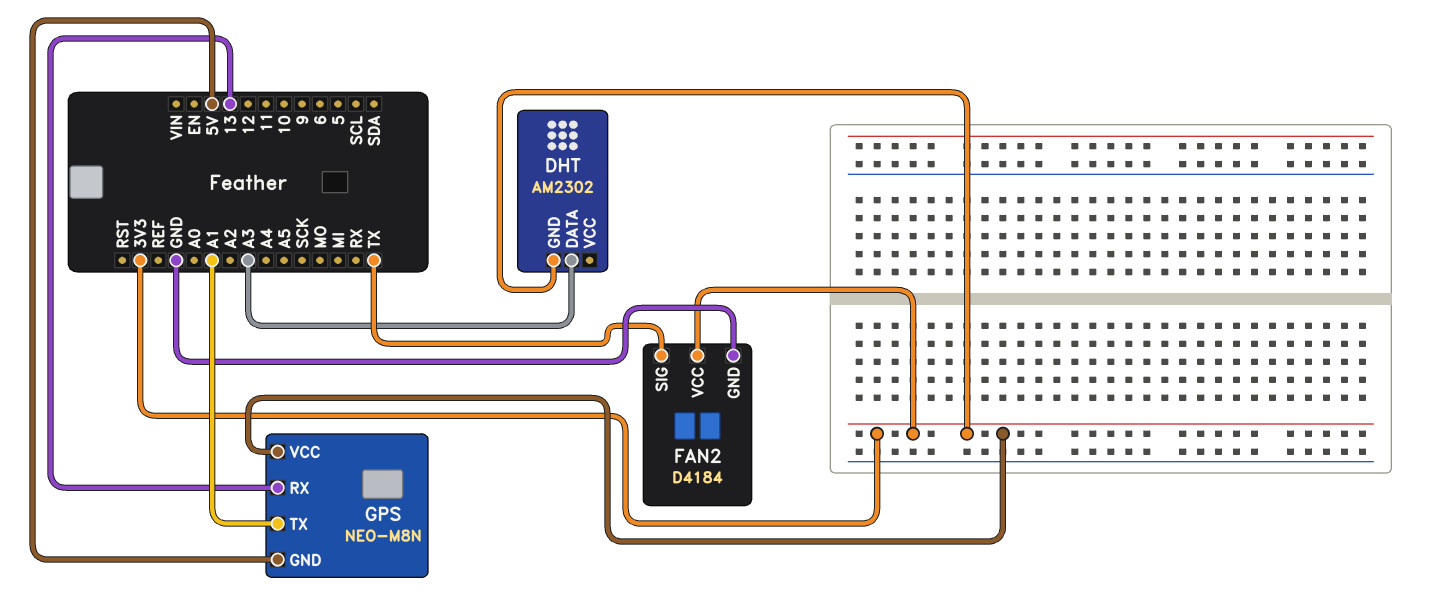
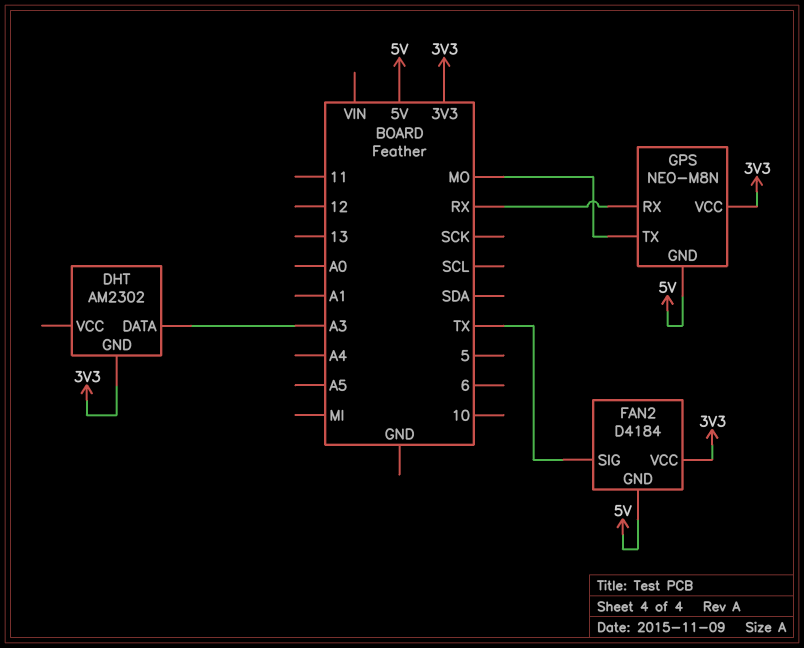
FAN2 pin GND: GND -> 5V
GPS pin RX: 13 -> RX
GPS pin TX: A1 -> MO

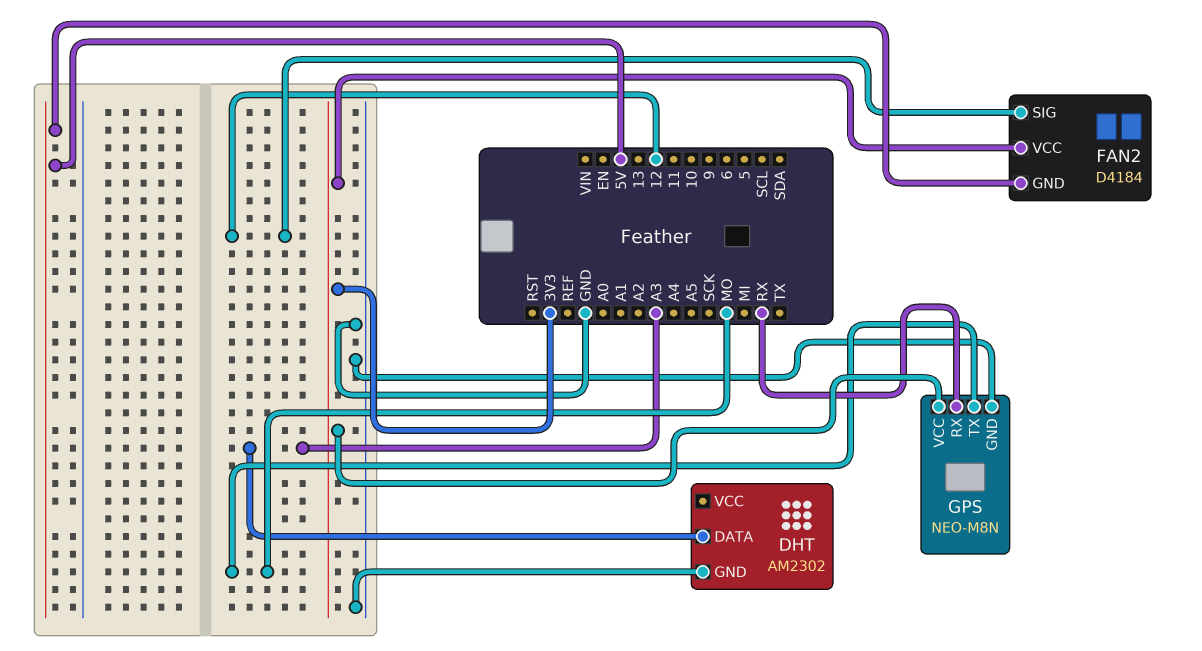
DHT pin GND: 3V3 -> GND
FAN2 pin SIG: TX -> 12
GPS pin GND: 5V -> GND

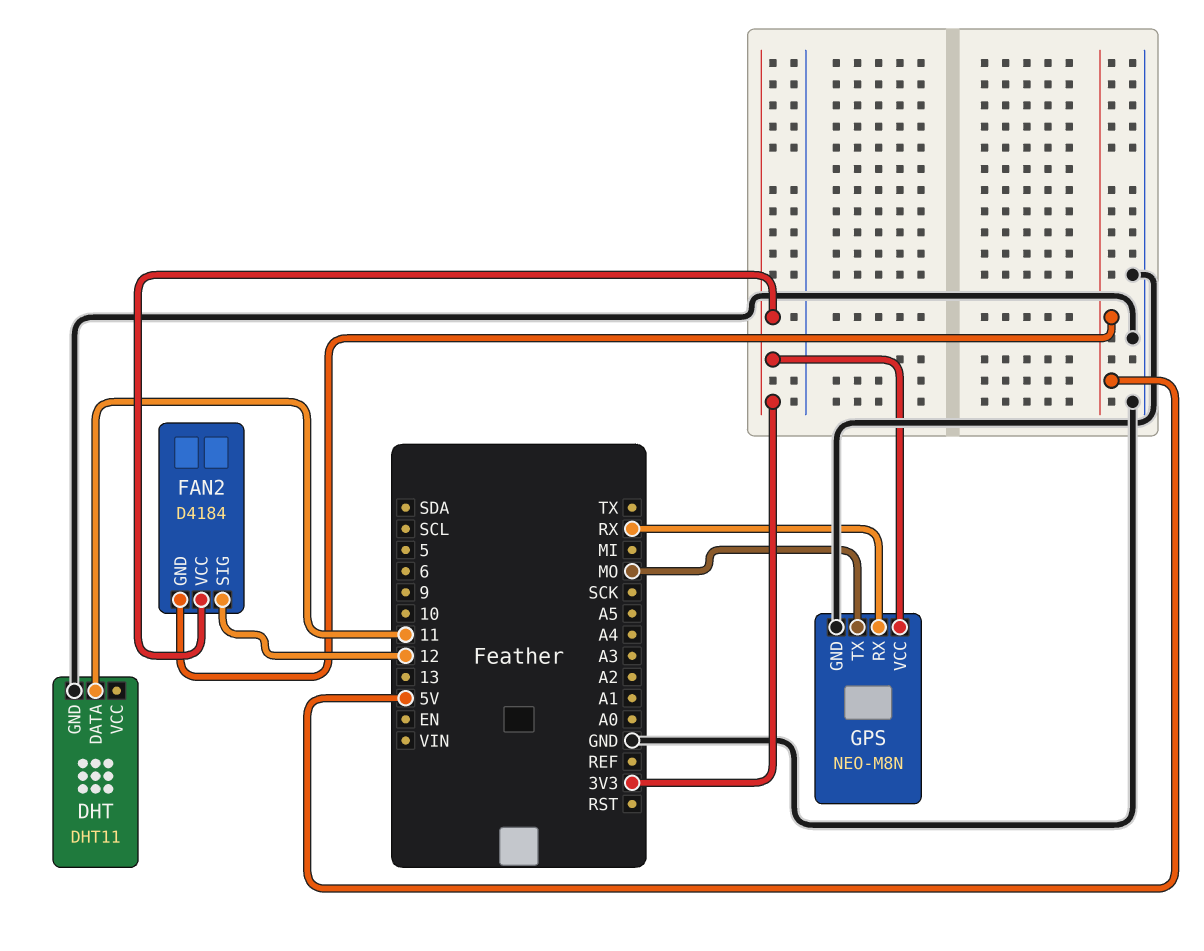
DHT: AM2302 -> DHT11
DHT pin DATA: A3 -> 11

